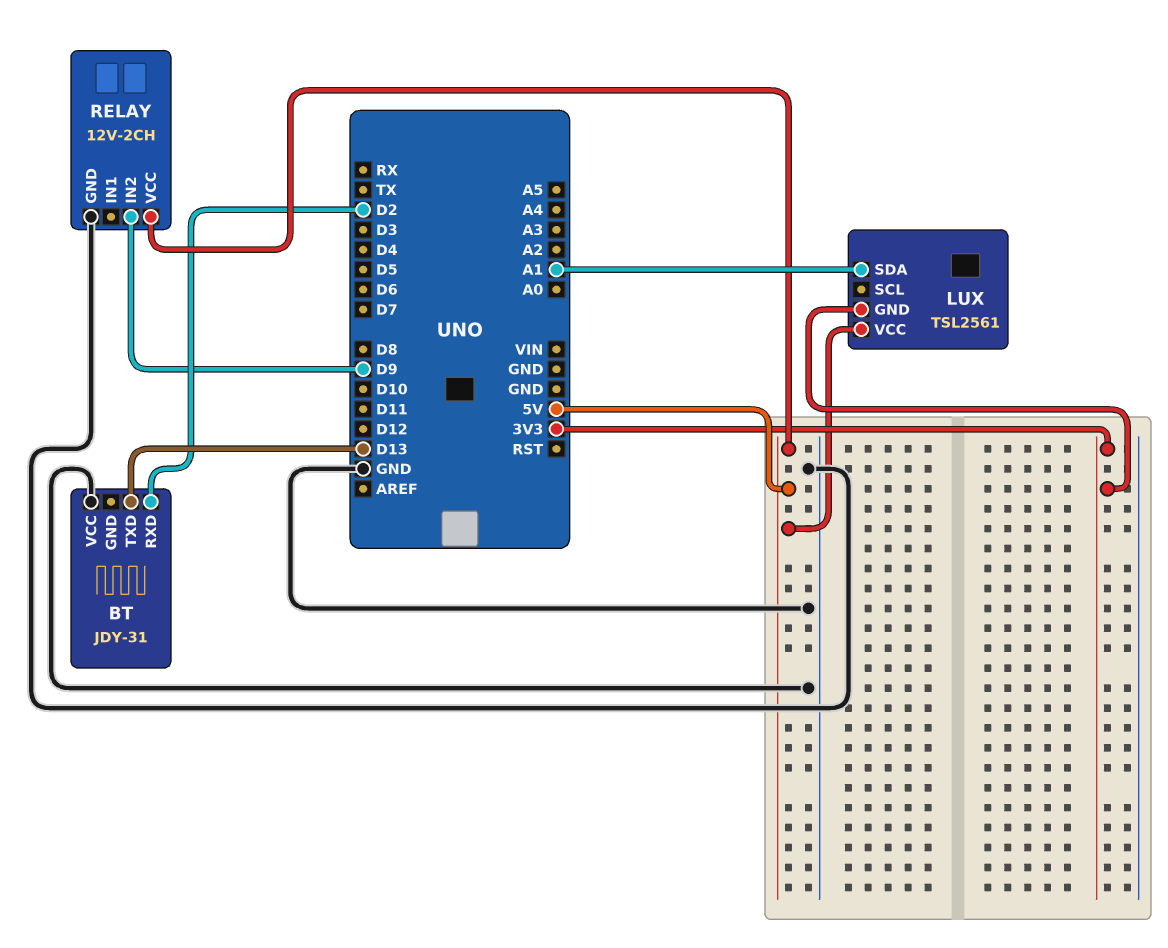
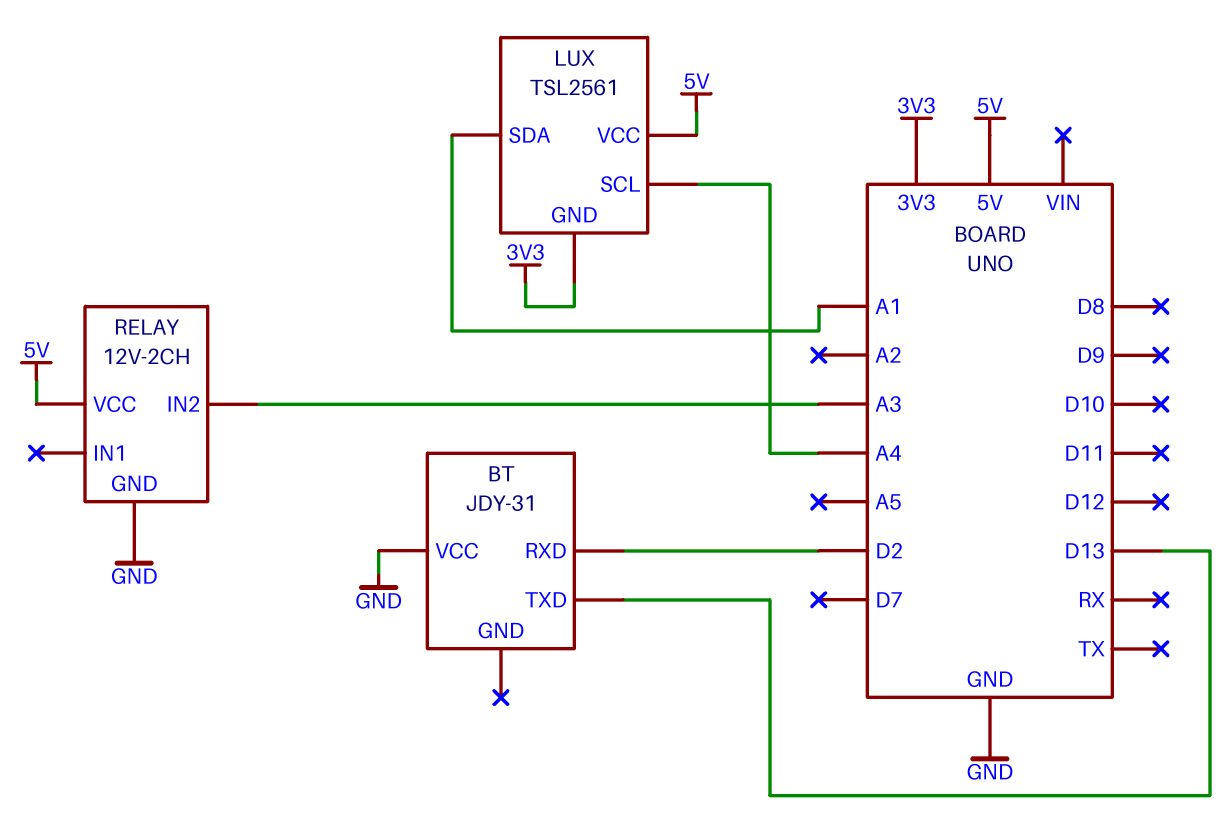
LUX pin SCL: none -> A4
RELAY pin IN2: D9 -> A3

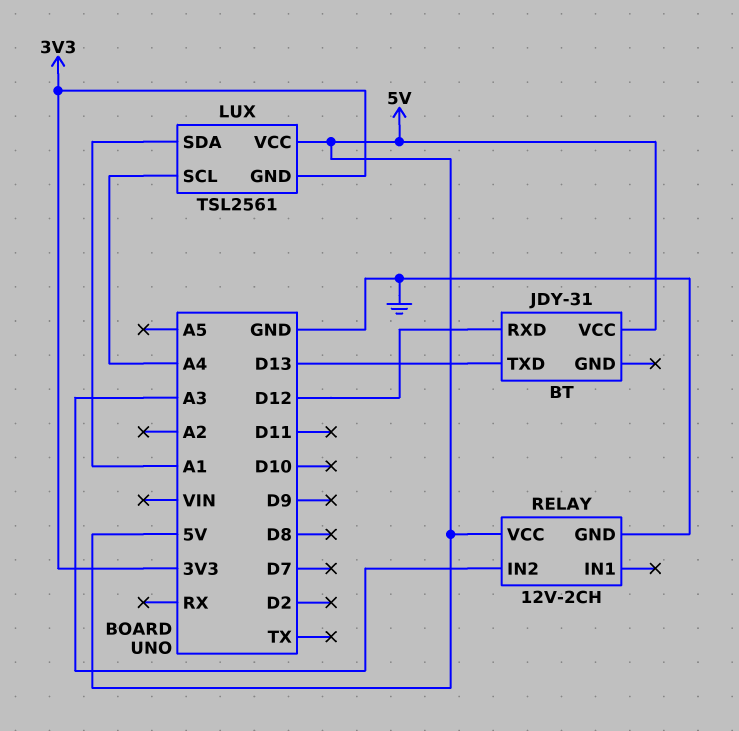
BT pin RXD: D2 -> D12
BT pin VCC: GND -> 5V

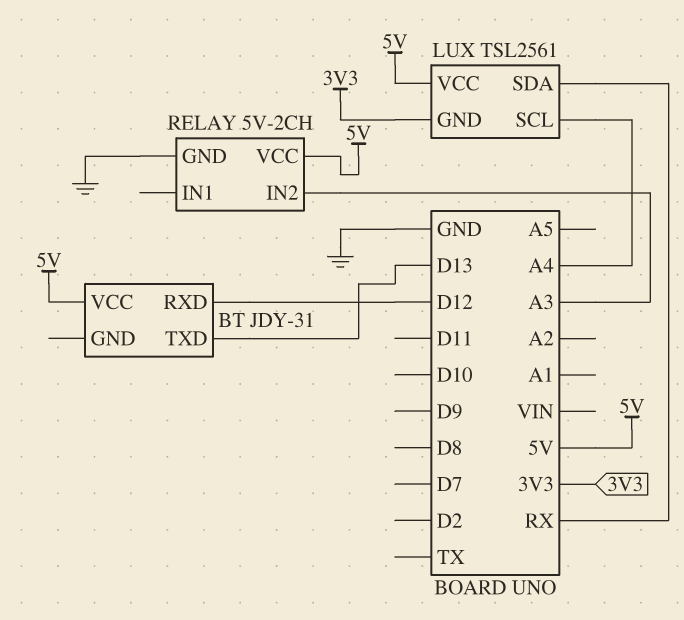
LUX pin SDA: A1 -> RX
RELAY: 12V-2CH -> 5V-2CH

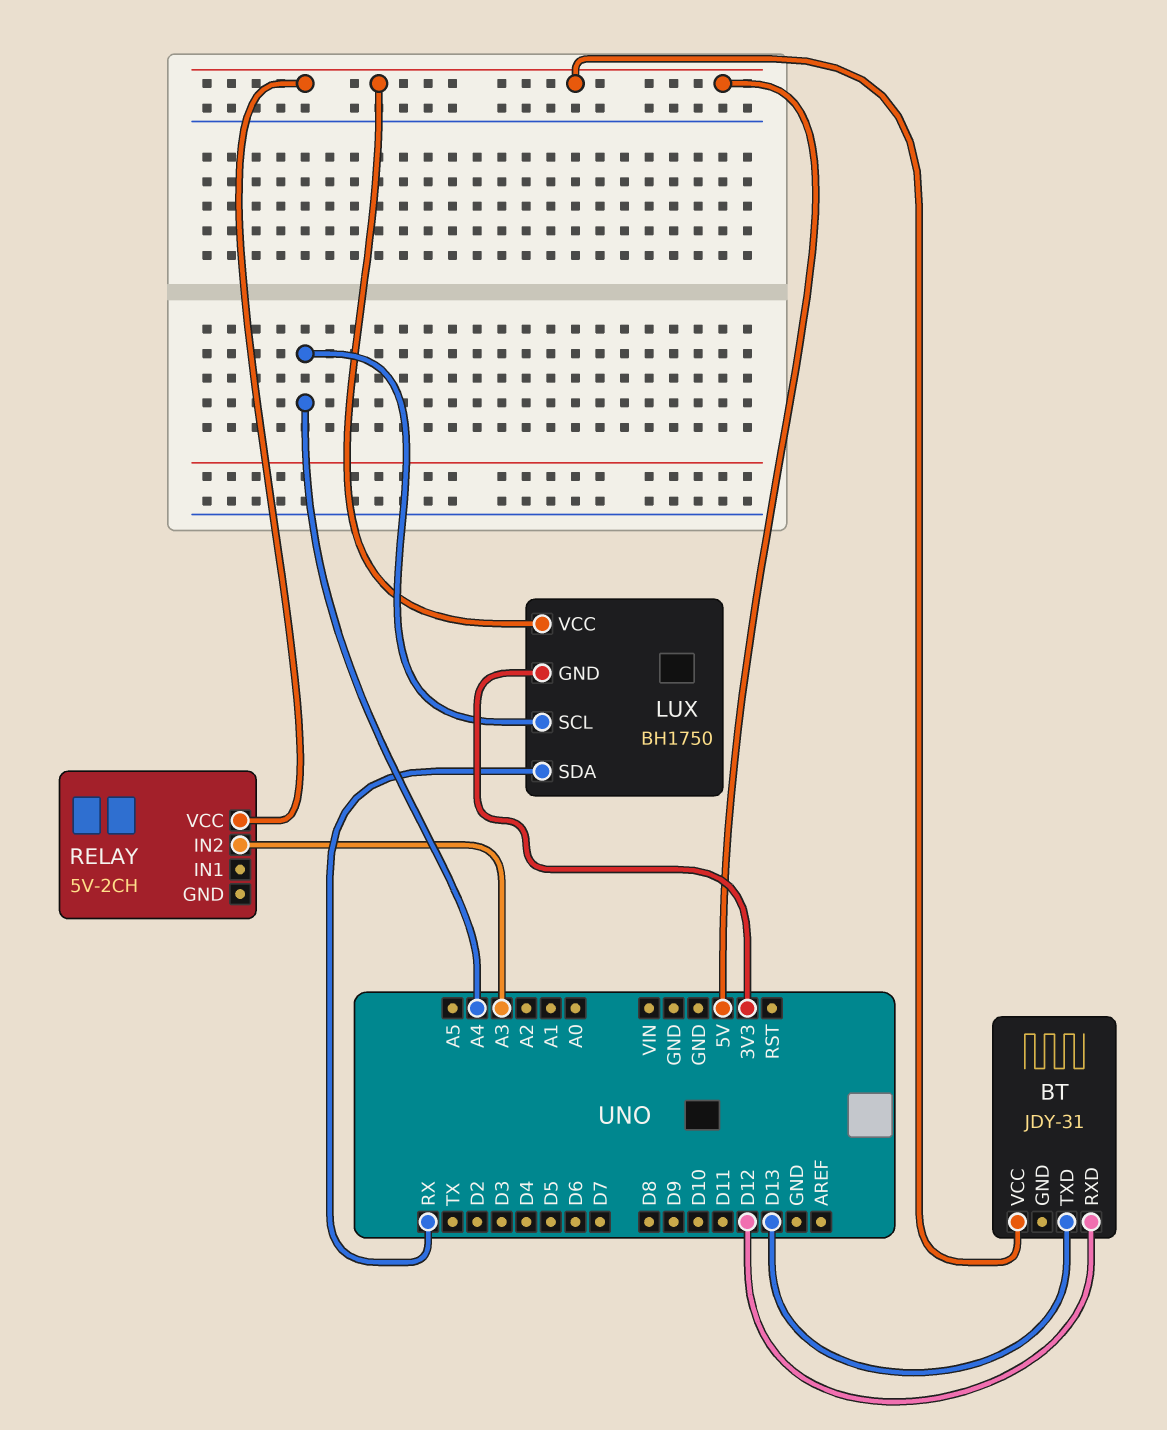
LUX: TSL2561 -> BH1750
RELAY pin GND: GND -> none

